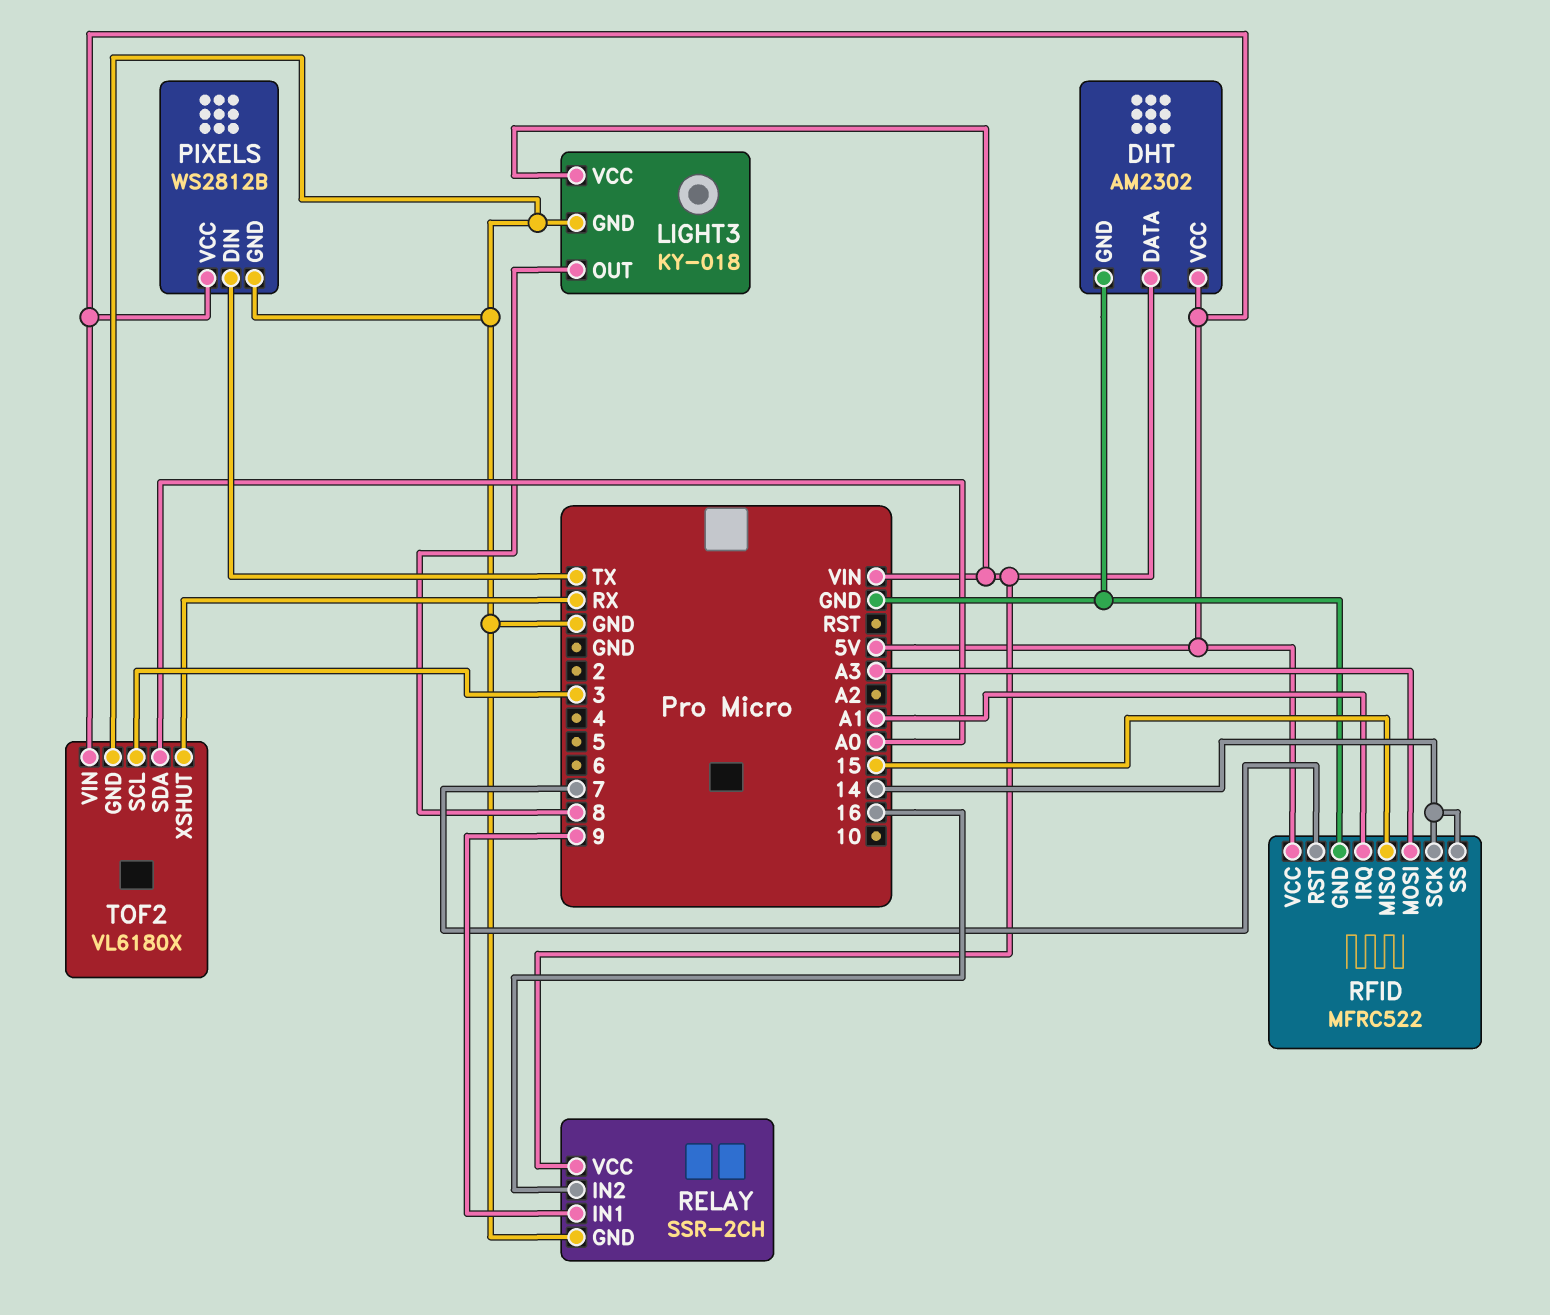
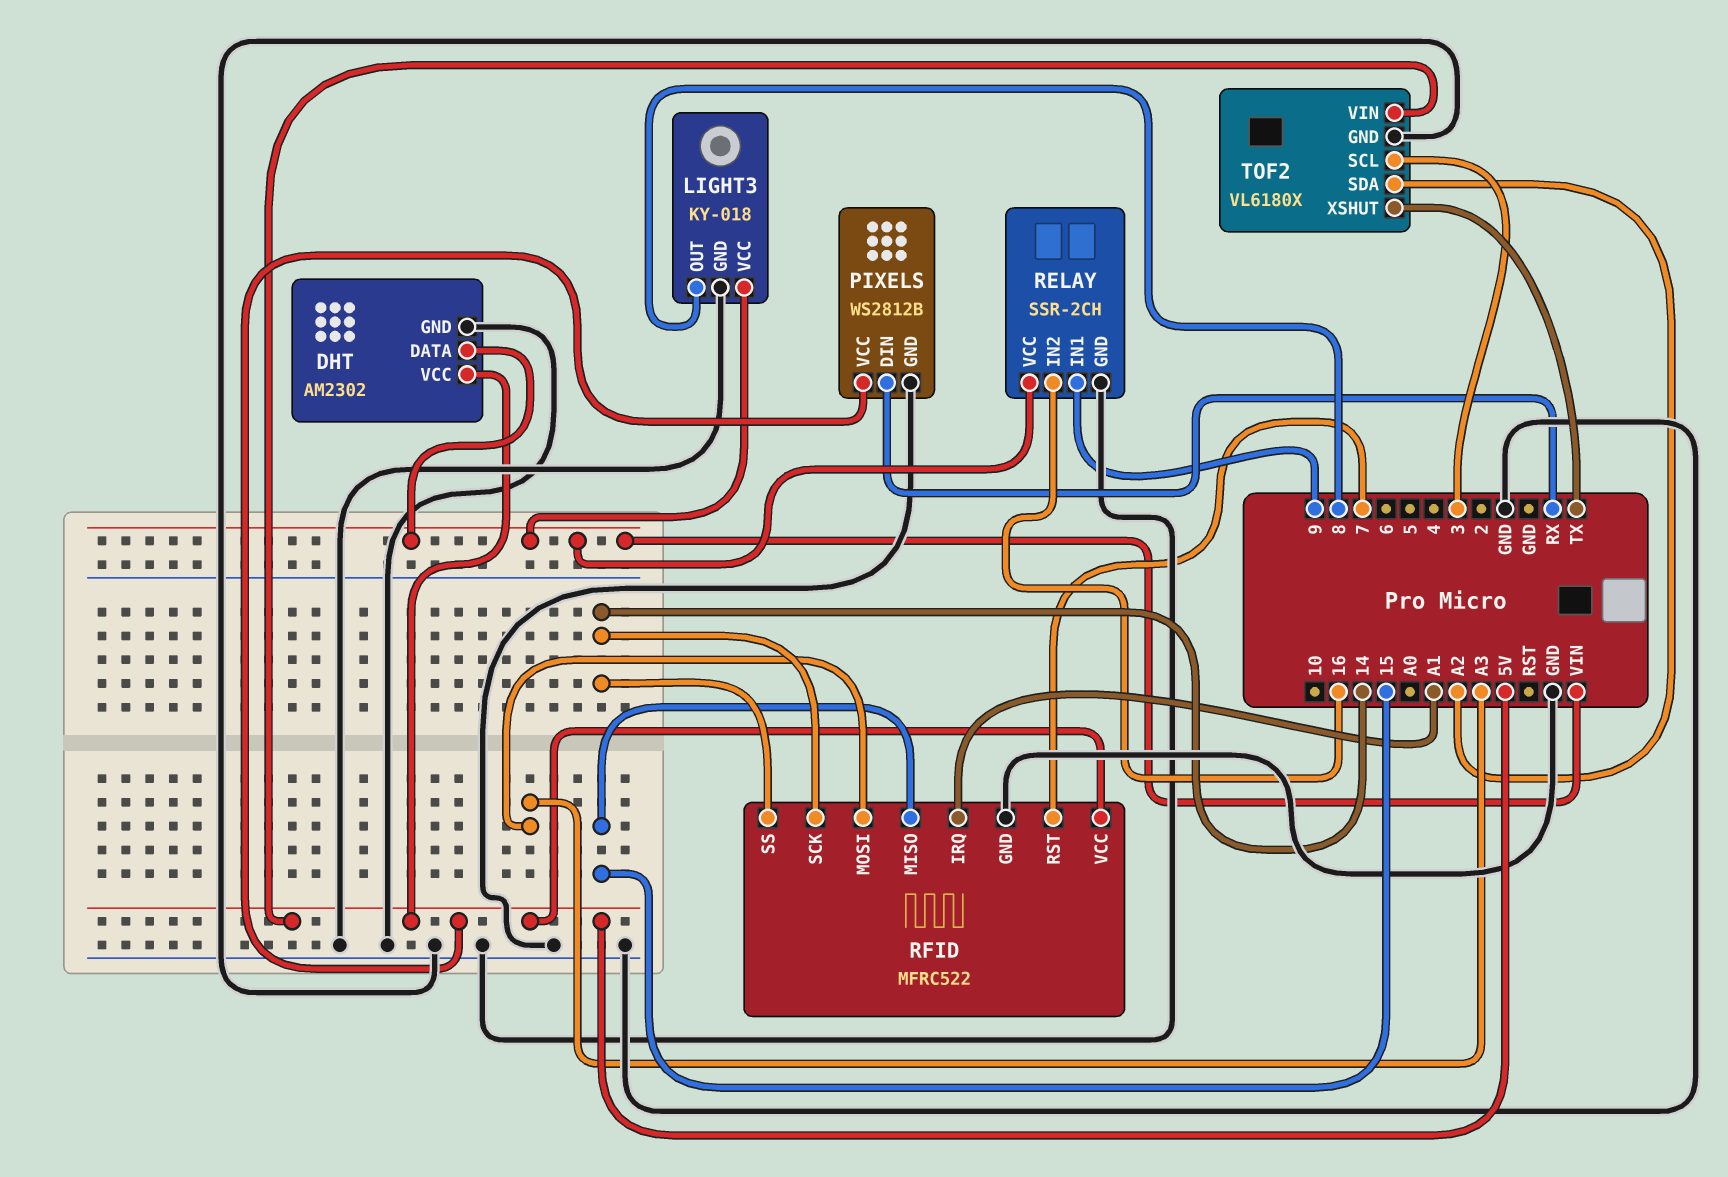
PIXELS pin DIN: TX -> RX
TOF2 pin SDA: A0 -> A2
TOF2 pin XSHUT: RX -> TX

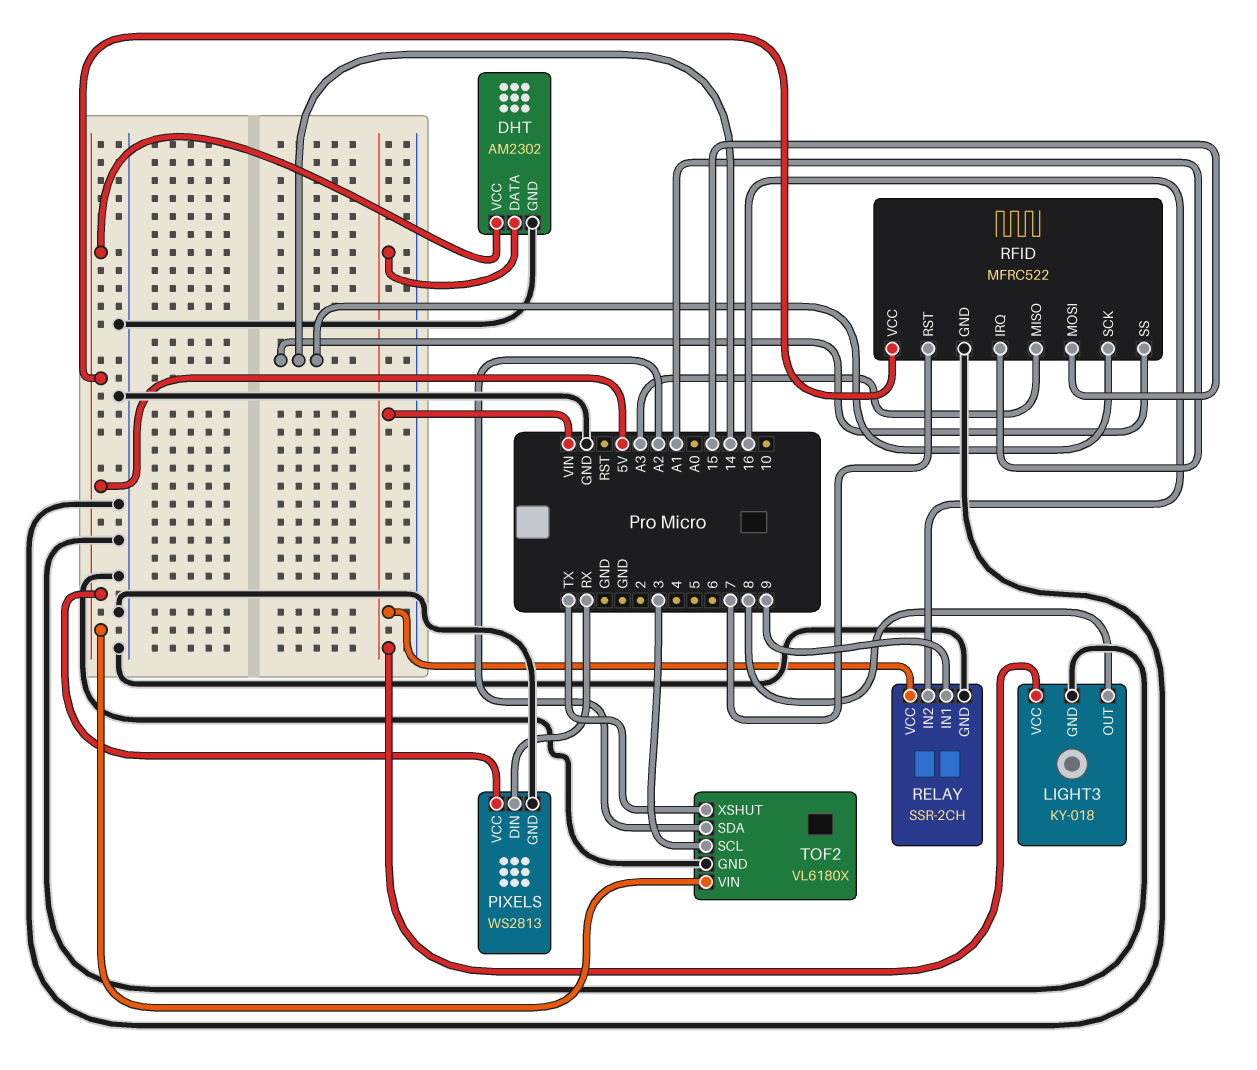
PIXELS: WS2812B -> WS2813
RFID pin MISO: 15 -> A3
RFID pin MOSI: A3 -> 15

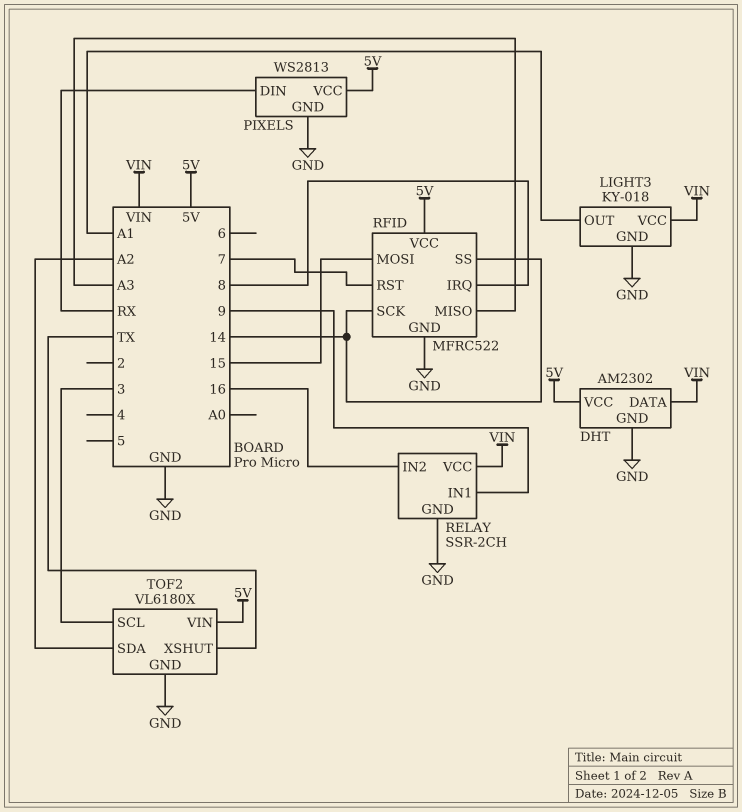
LIGHT3 pin OUT: 8 -> A1
RFID pin IRQ: A1 -> 8

